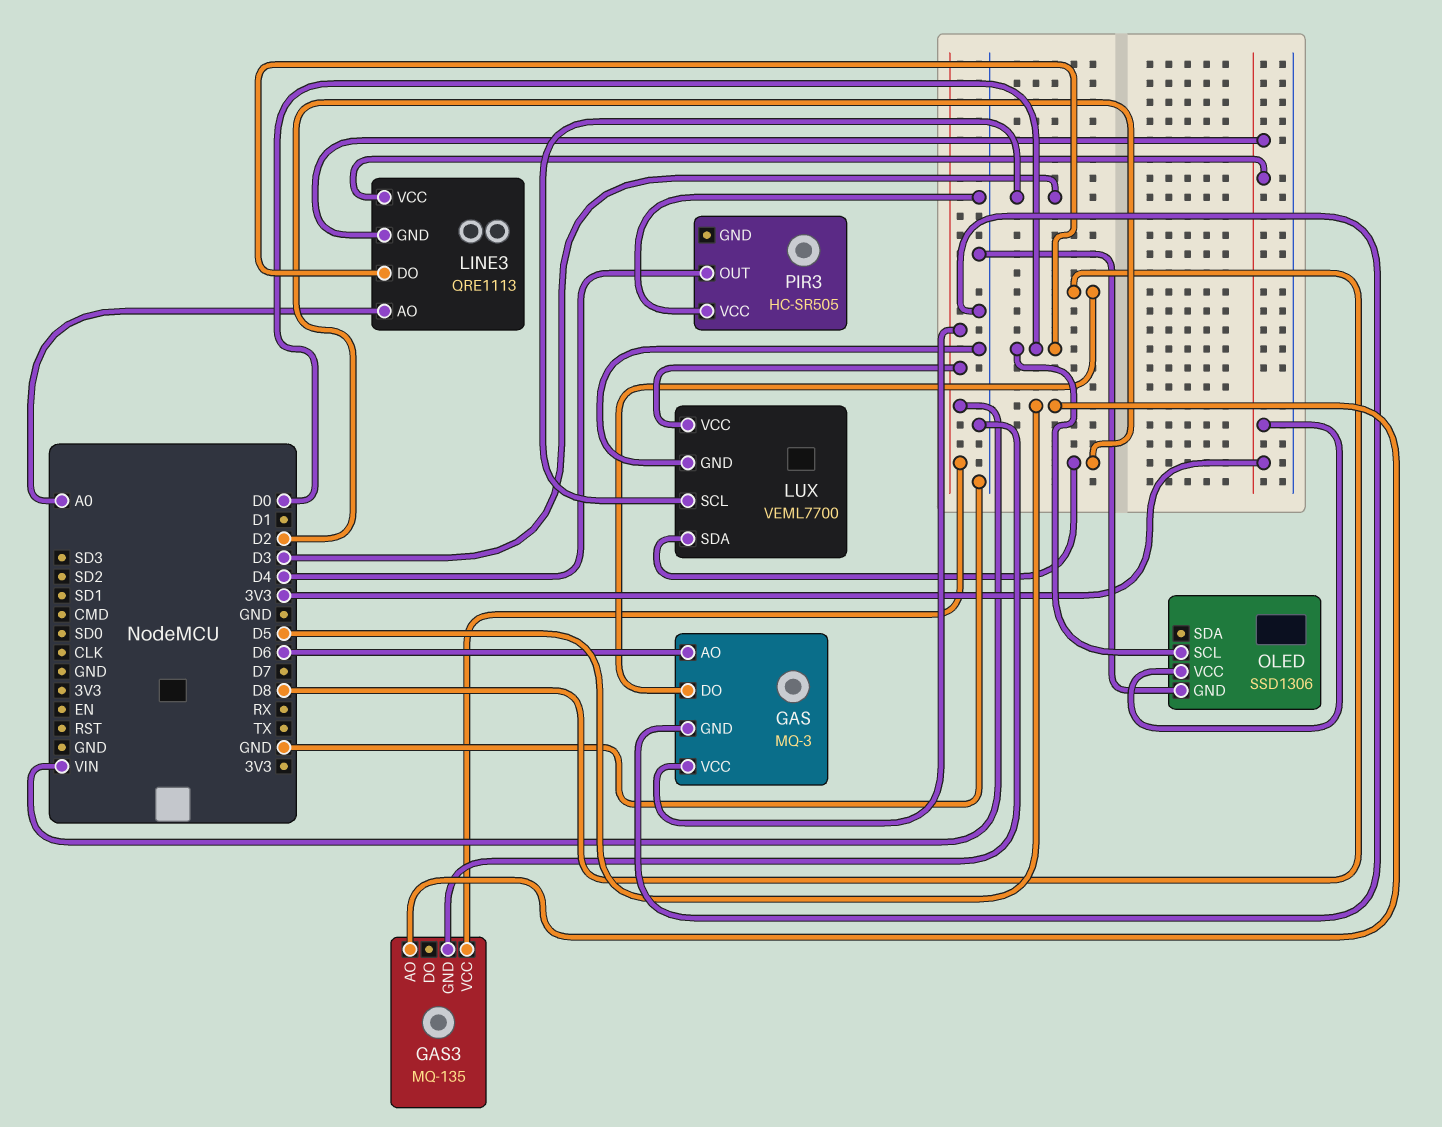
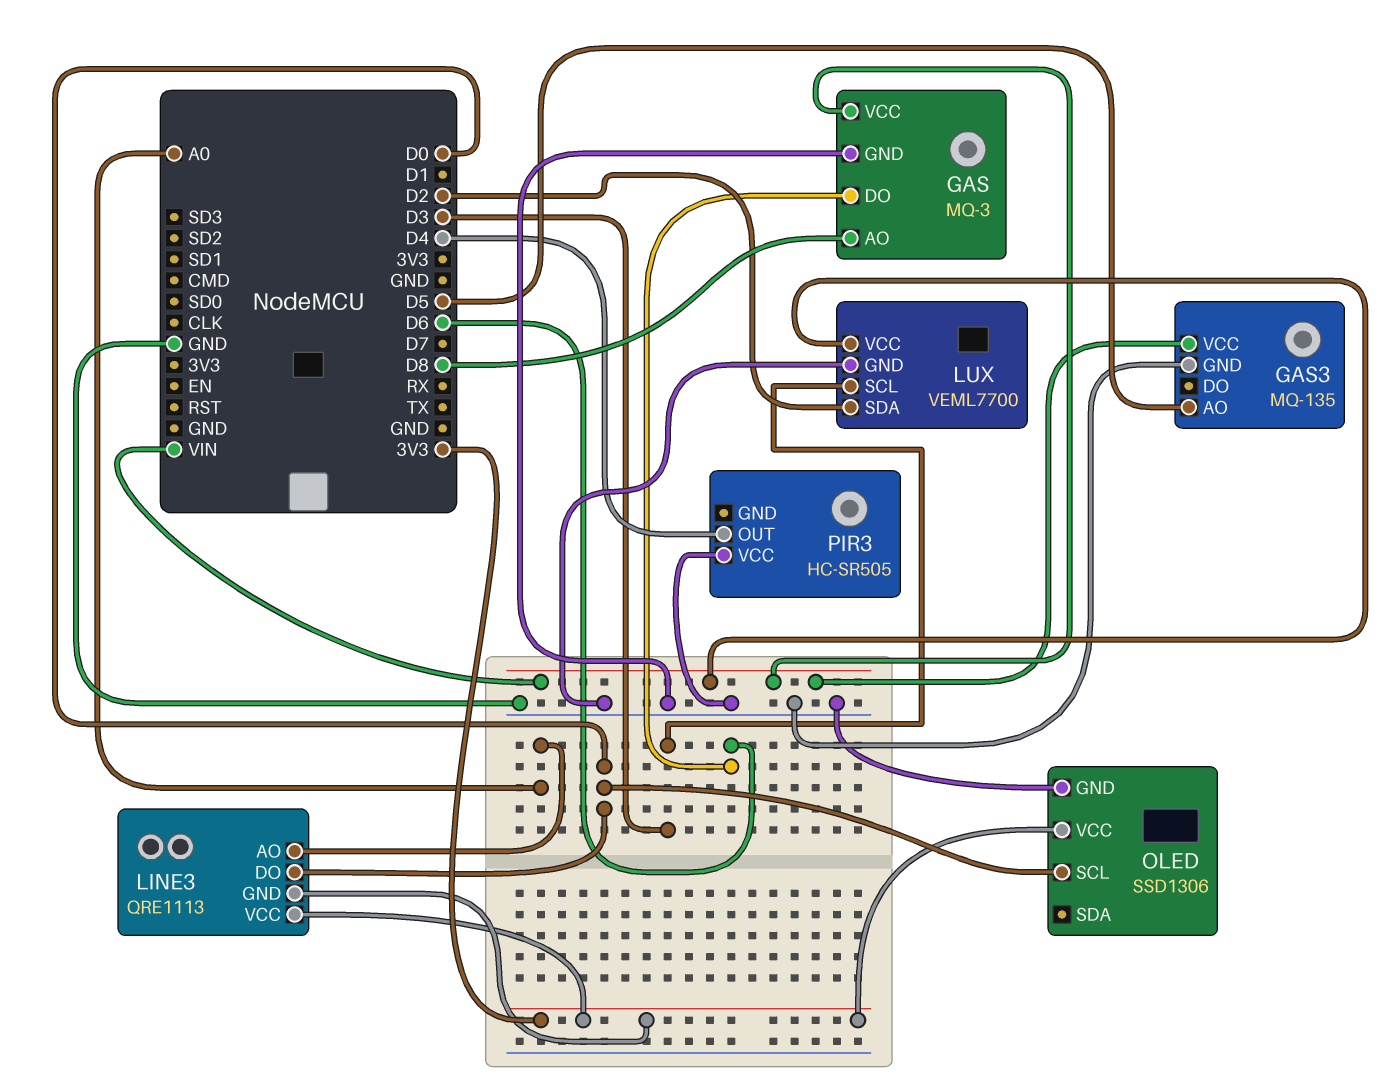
GAS pin AO: D6 -> D8
GAS pin DO: D8 -> D6

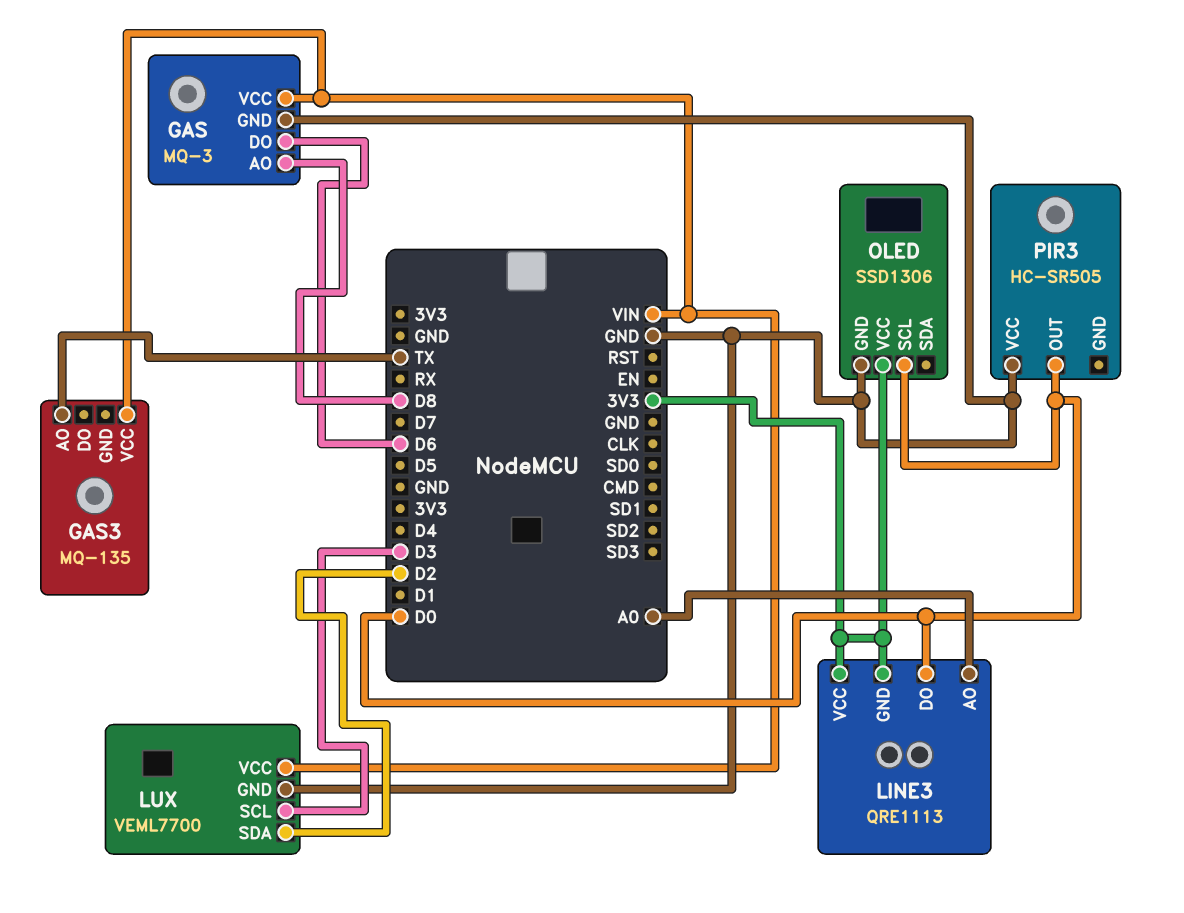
GAS3 pin AO: D5 -> TX
GAS3 pin GND: GND -> none
PIR3 pin OUT: D4 -> D0

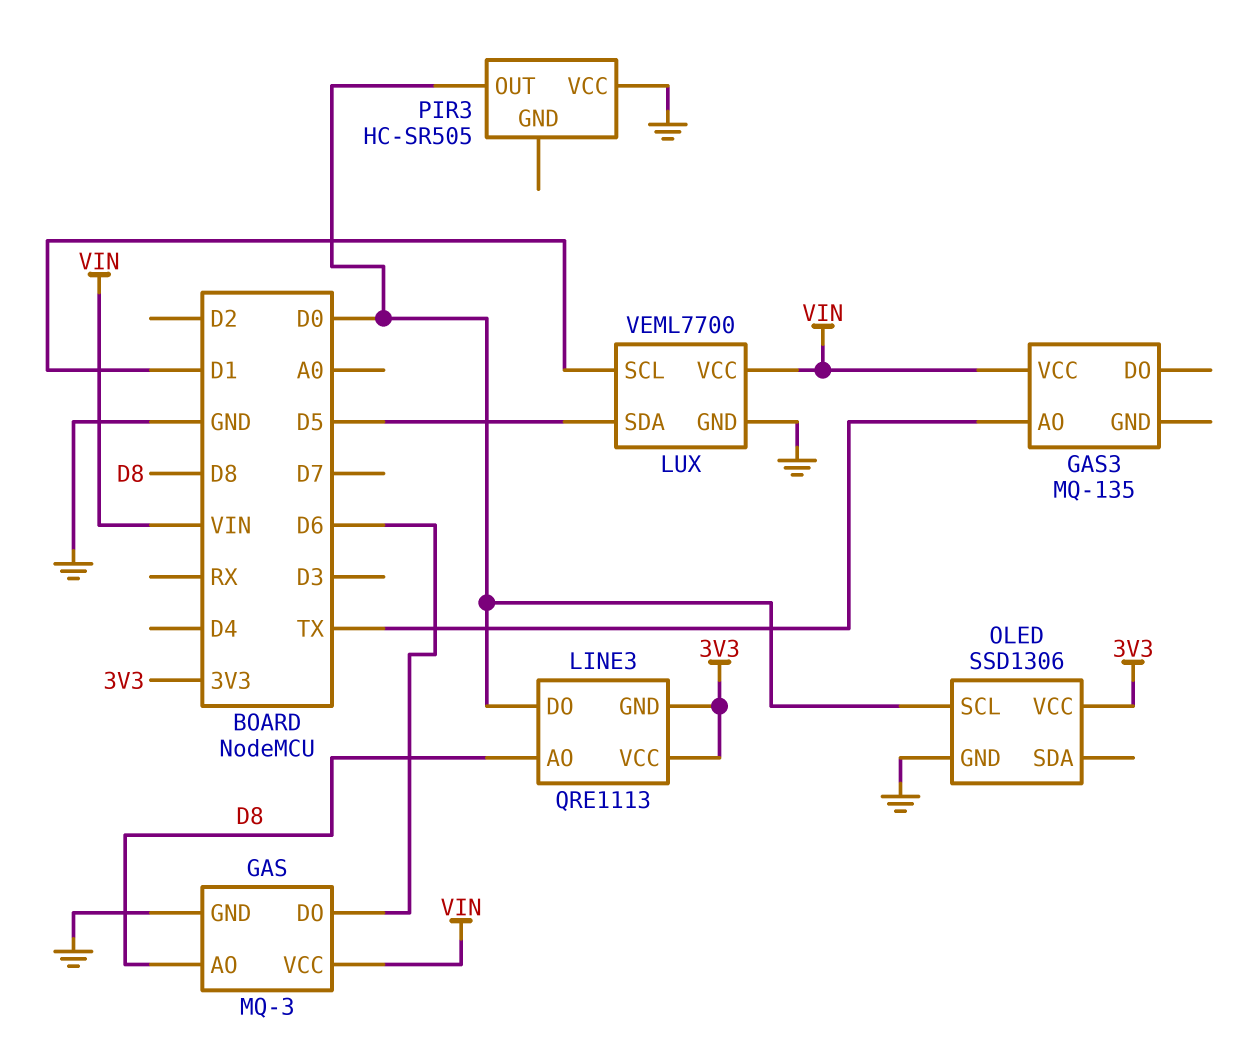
LINE3 pin AO: A0 -> D8
LUX pin SCL: D3 -> D1
LUX pin SDA: D2 -> D5

